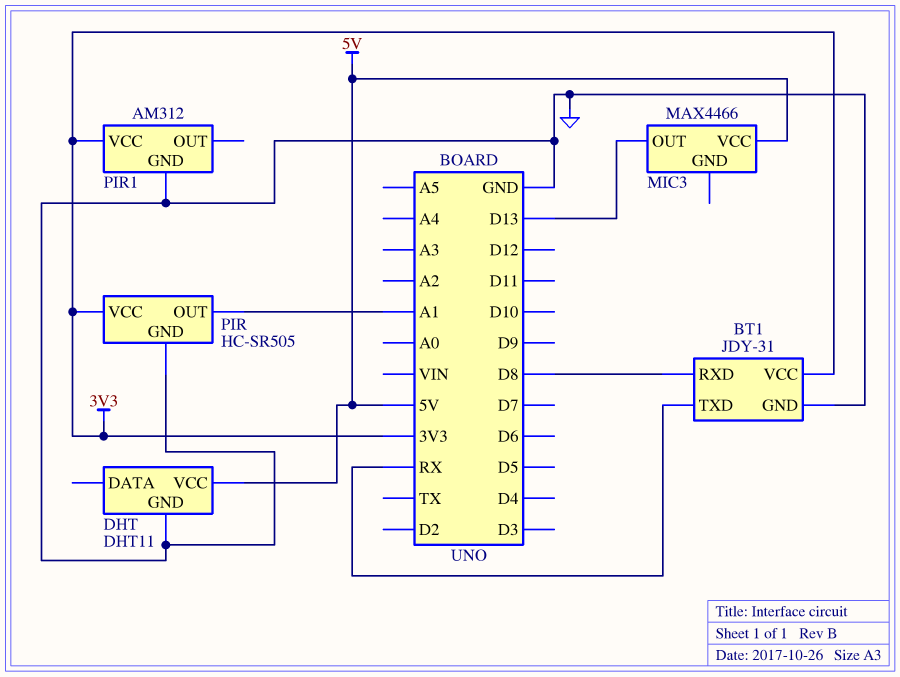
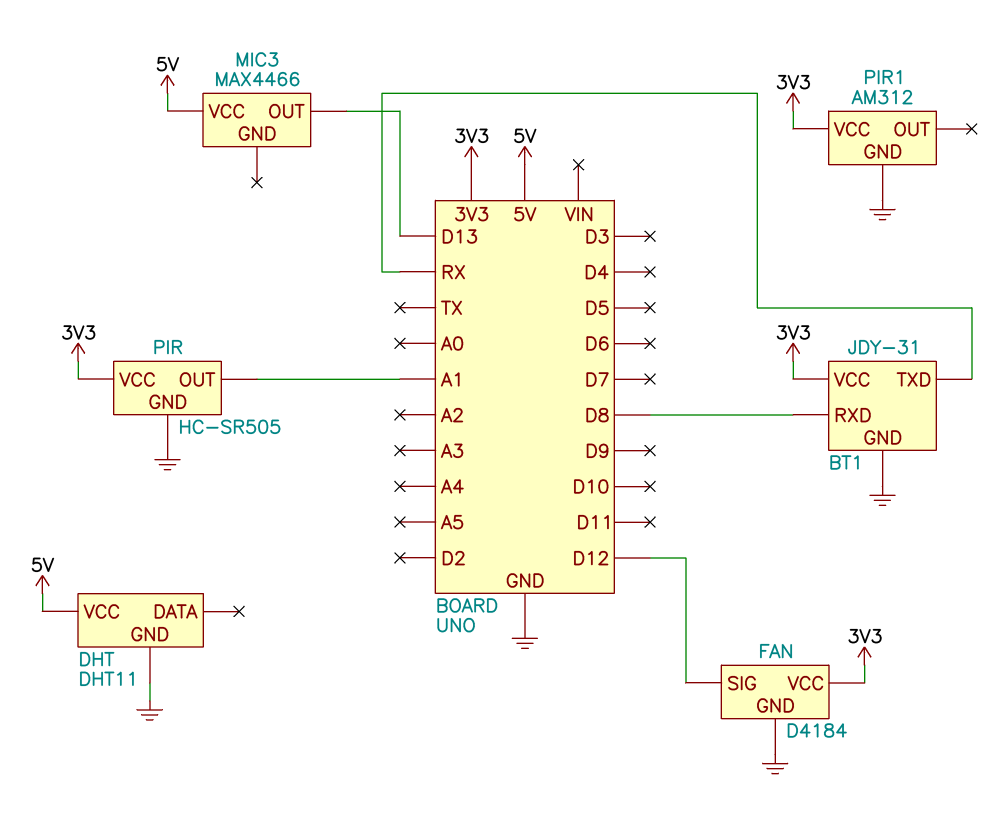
FAN: none -> D4184
FAN pin GND: none -> GND
FAN pin SIG: none -> D12
FAN pin VCC: none -> 3V3

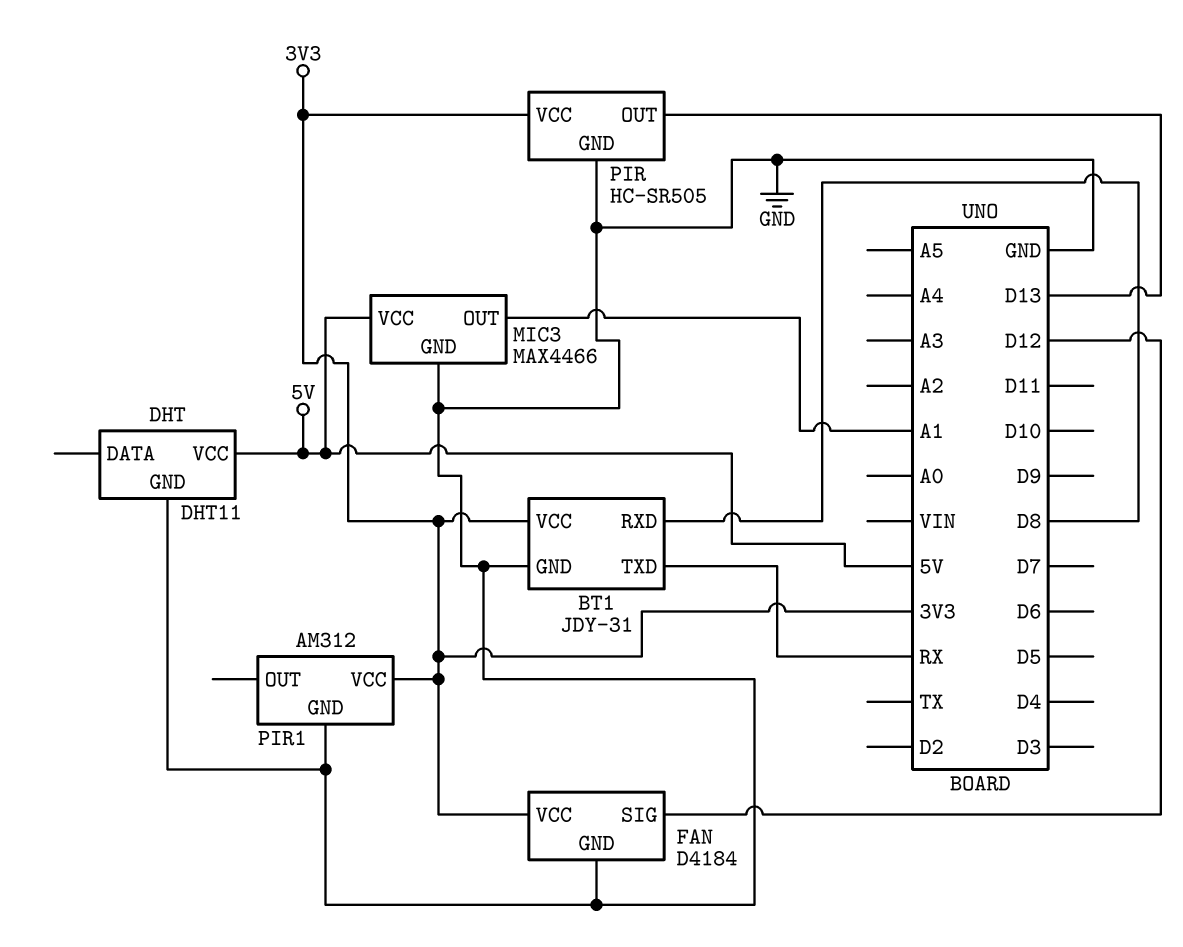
MIC3 pin GND: none -> GND
MIC3 pin OUT: D13 -> A1
PIR pin OUT: A1 -> D13

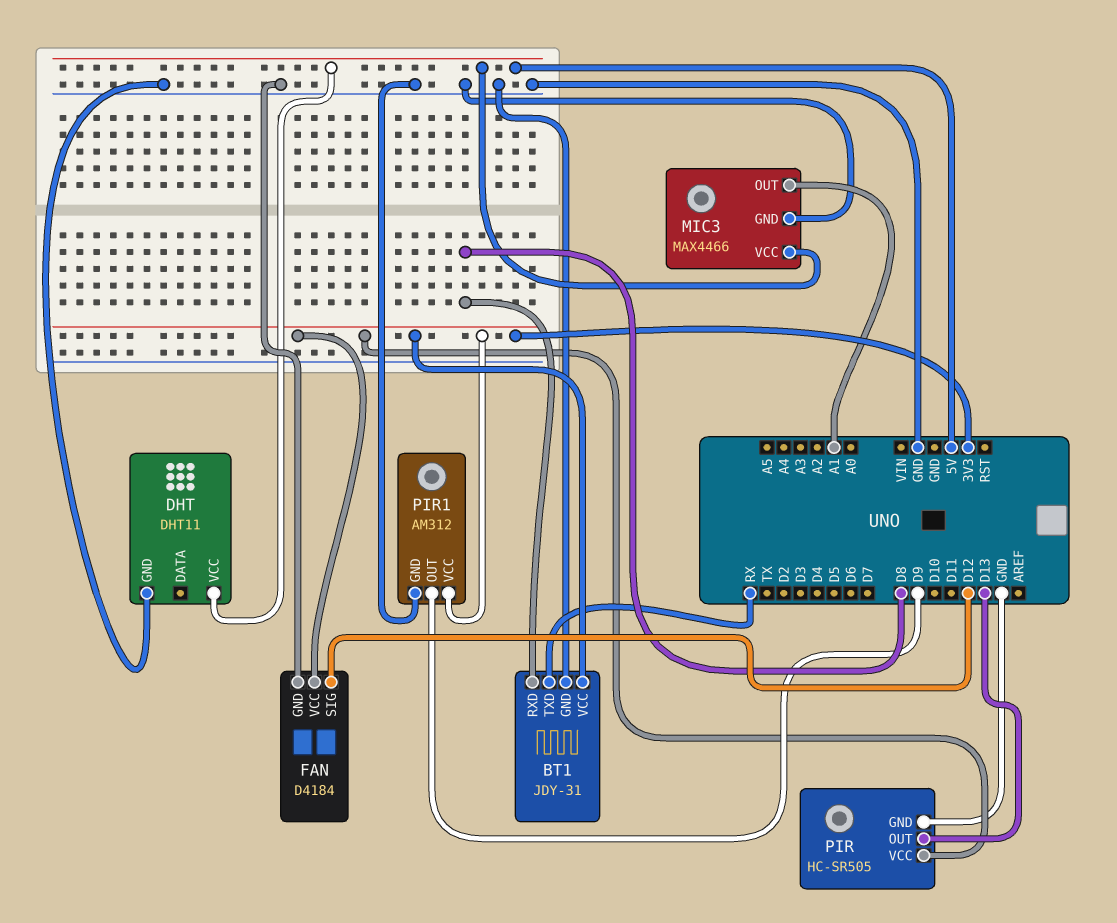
PIR1 pin OUT: none -> D9

